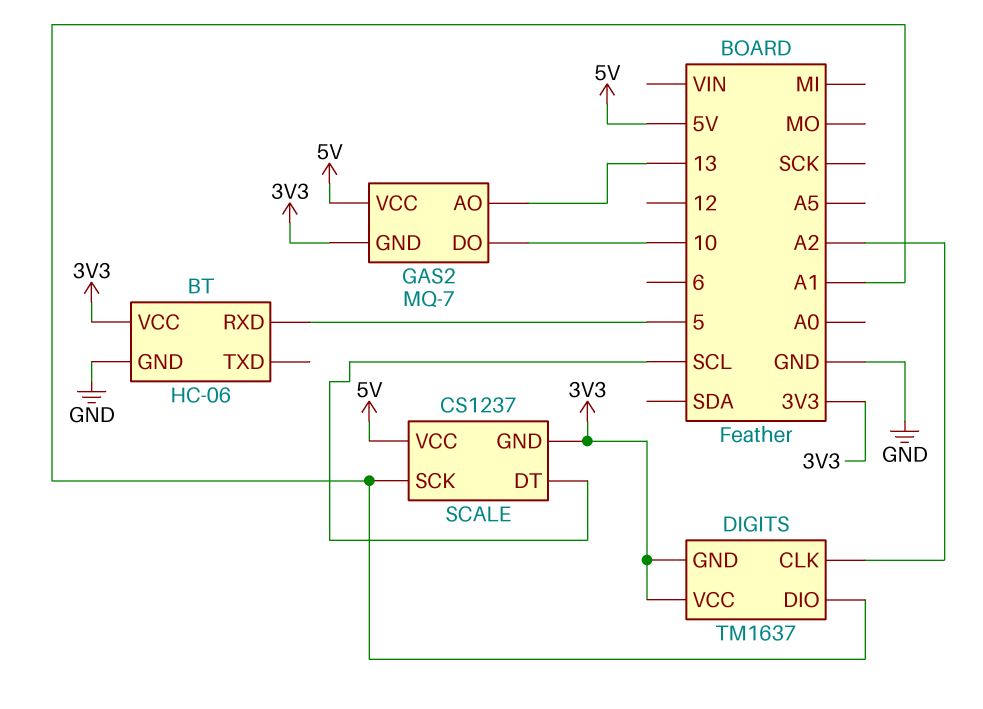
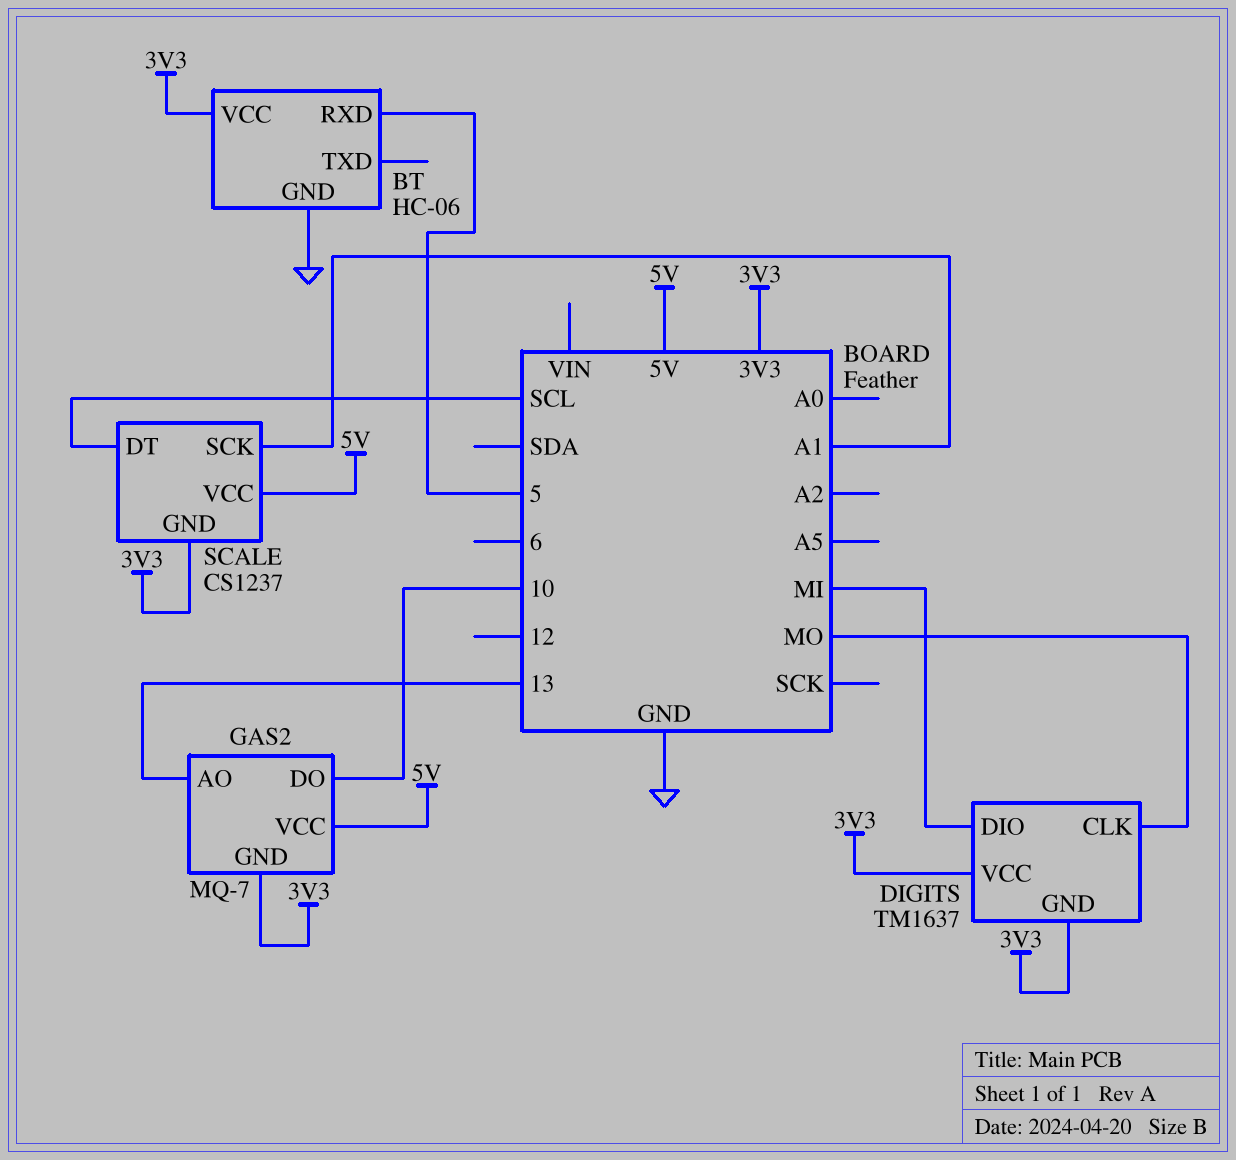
DIGITS pin CLK: A2 -> MO
DIGITS pin DIO: A1 -> MI

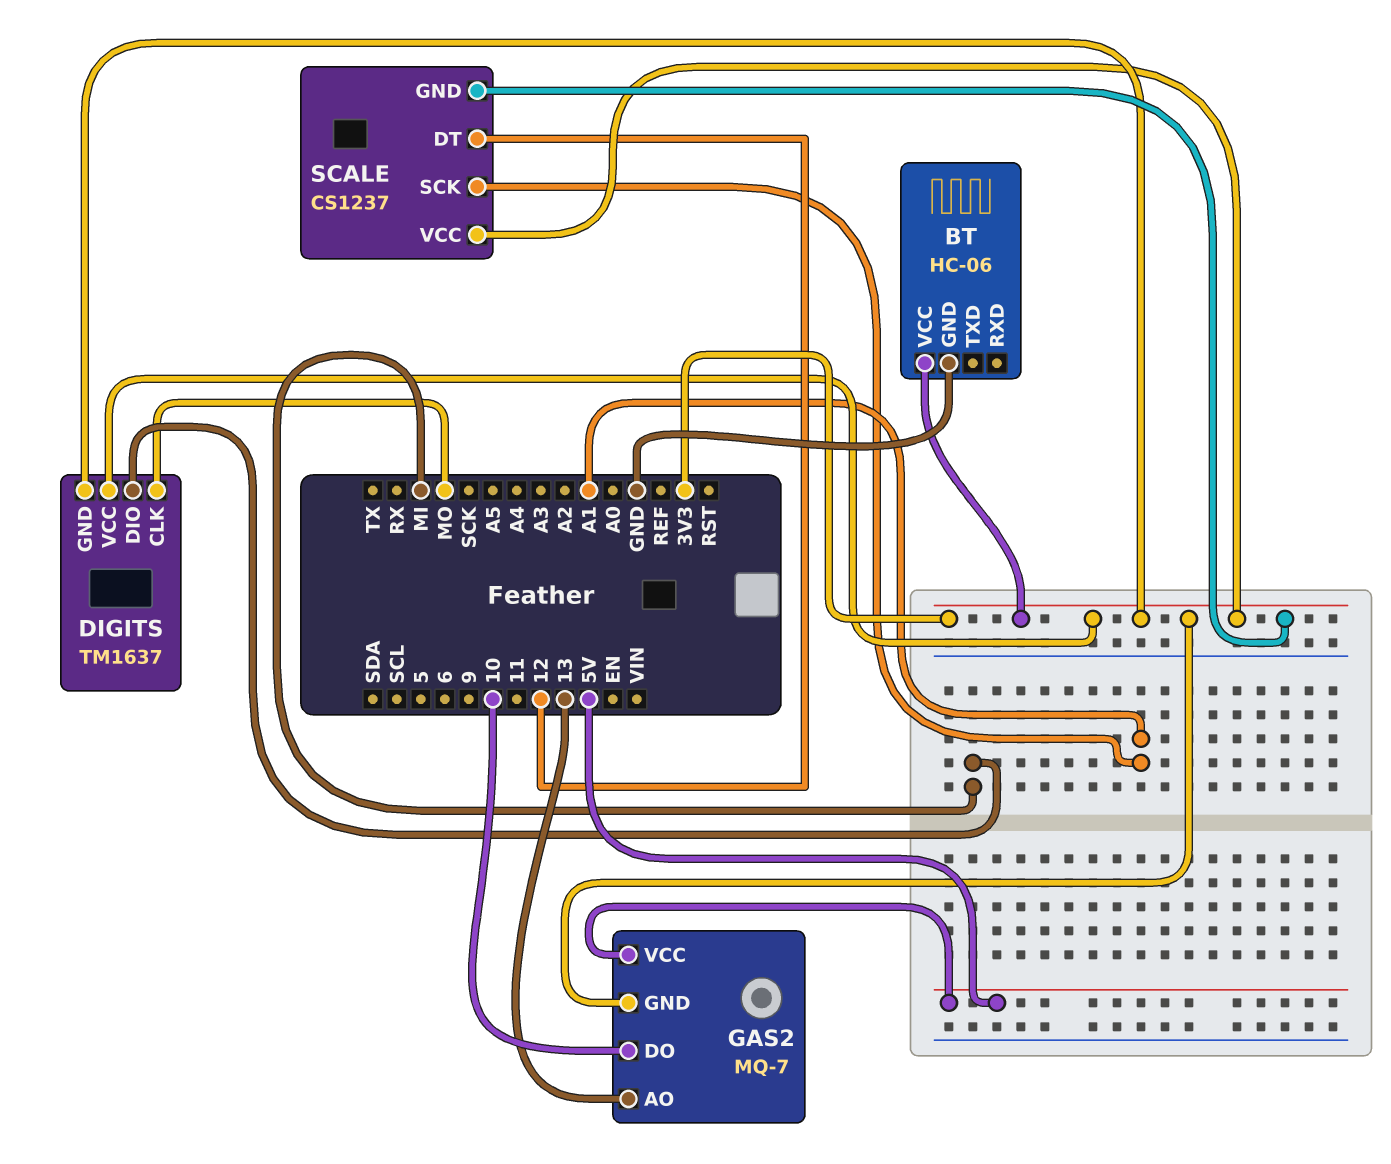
BT pin RXD: 5 -> none
SCALE pin DT: SCL -> 12
SCALE pin VCC: 5V -> 3V3

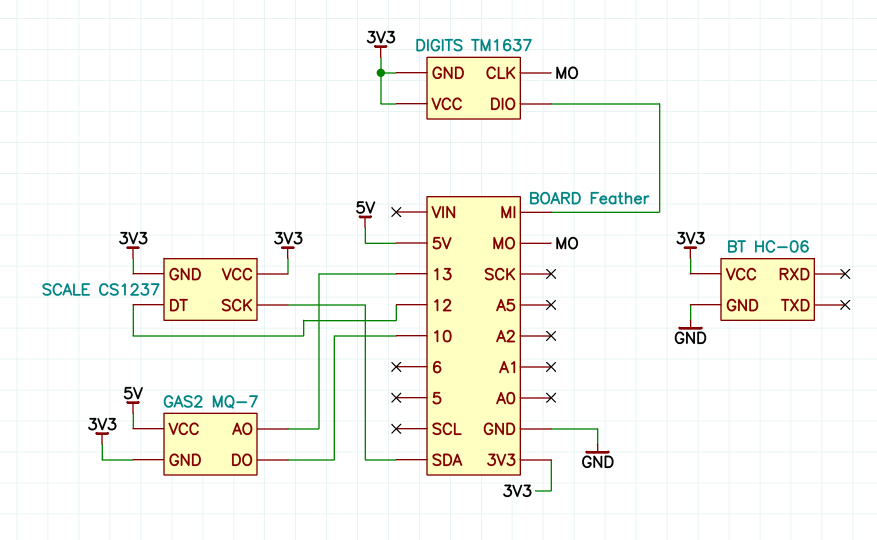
SCALE pin SCK: A1 -> SDA

